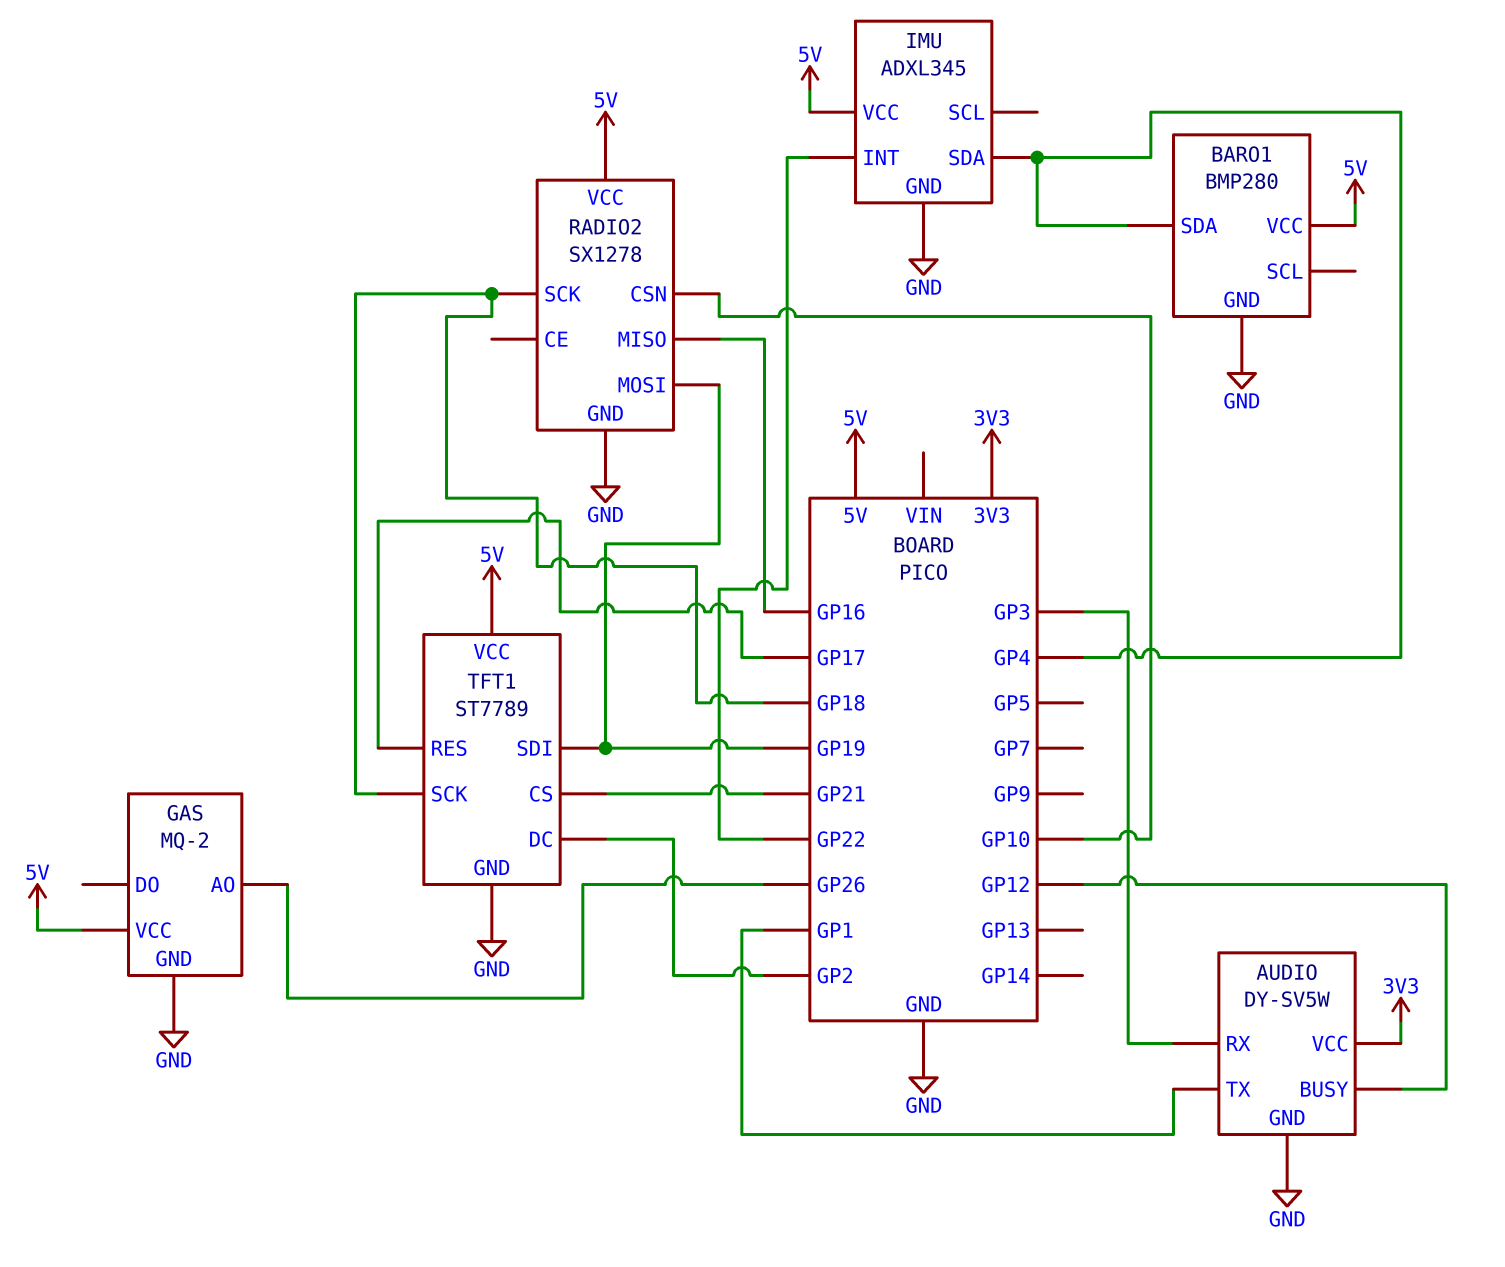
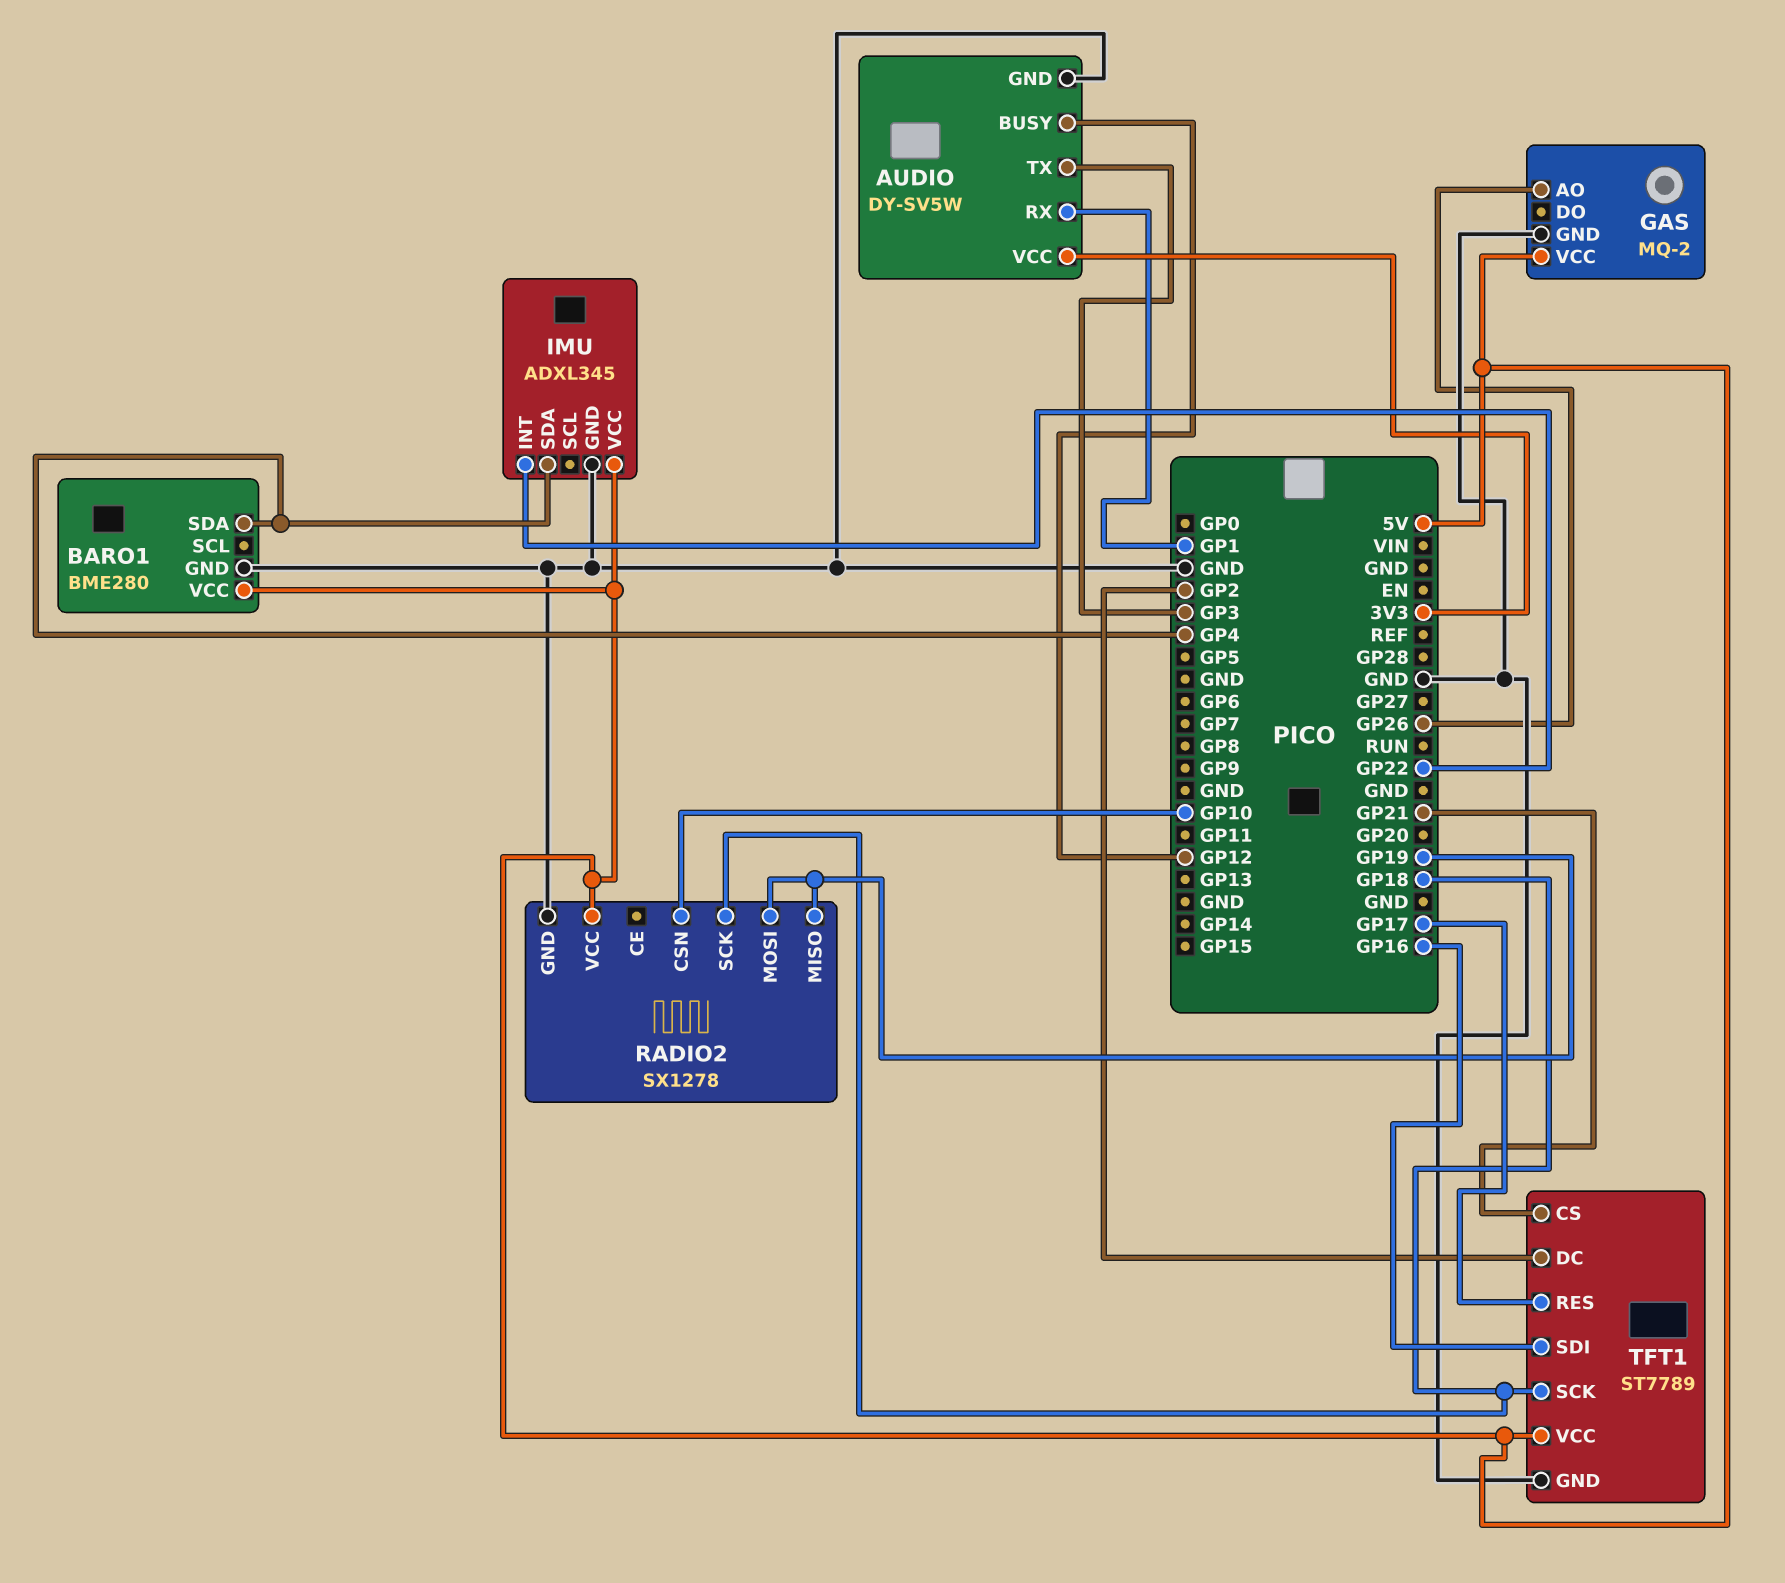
AUDIO pin RX: GP3 -> GP1
AUDIO pin TX: GP1 -> GP3
BARO1: BMP280 -> BME280
RADIO2 pin MISO: GP16 -> GP19
TFT1 pin SDI: GP19 -> GP16

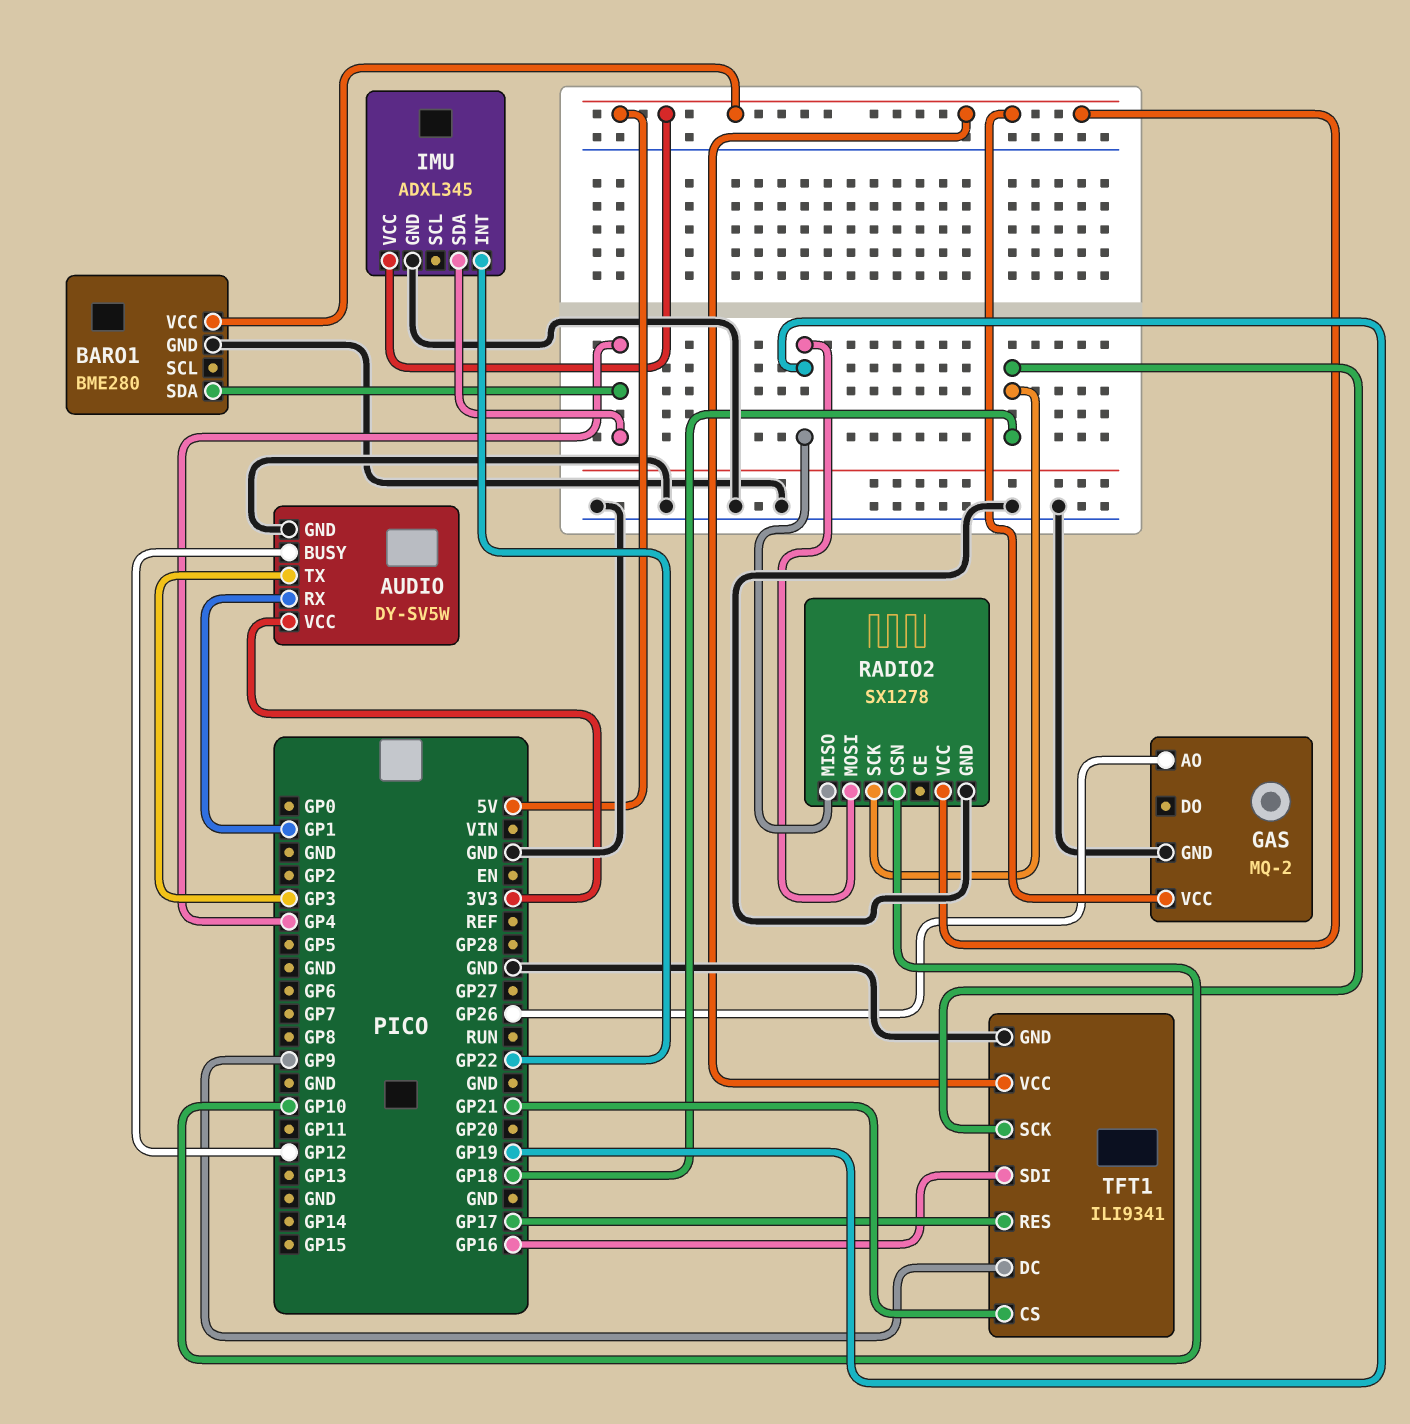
TFT1: ST7789 -> ILI9341
TFT1 pin DC: GP2 -> GP9

